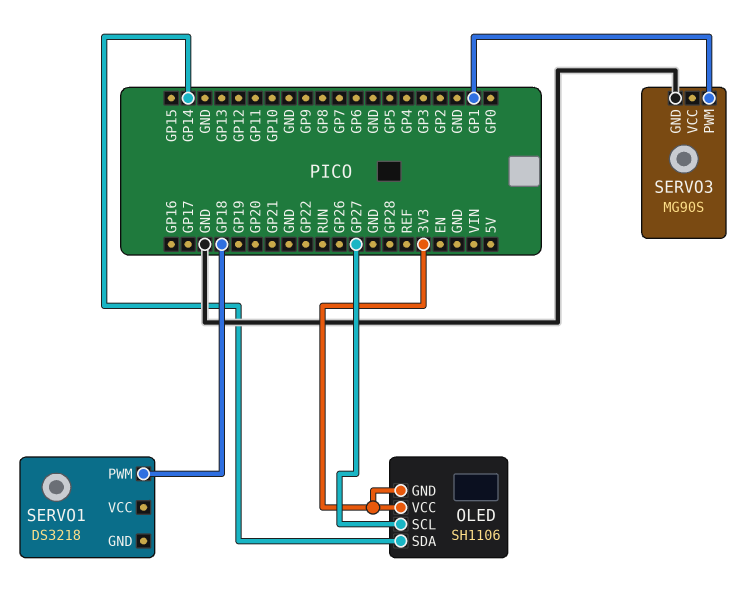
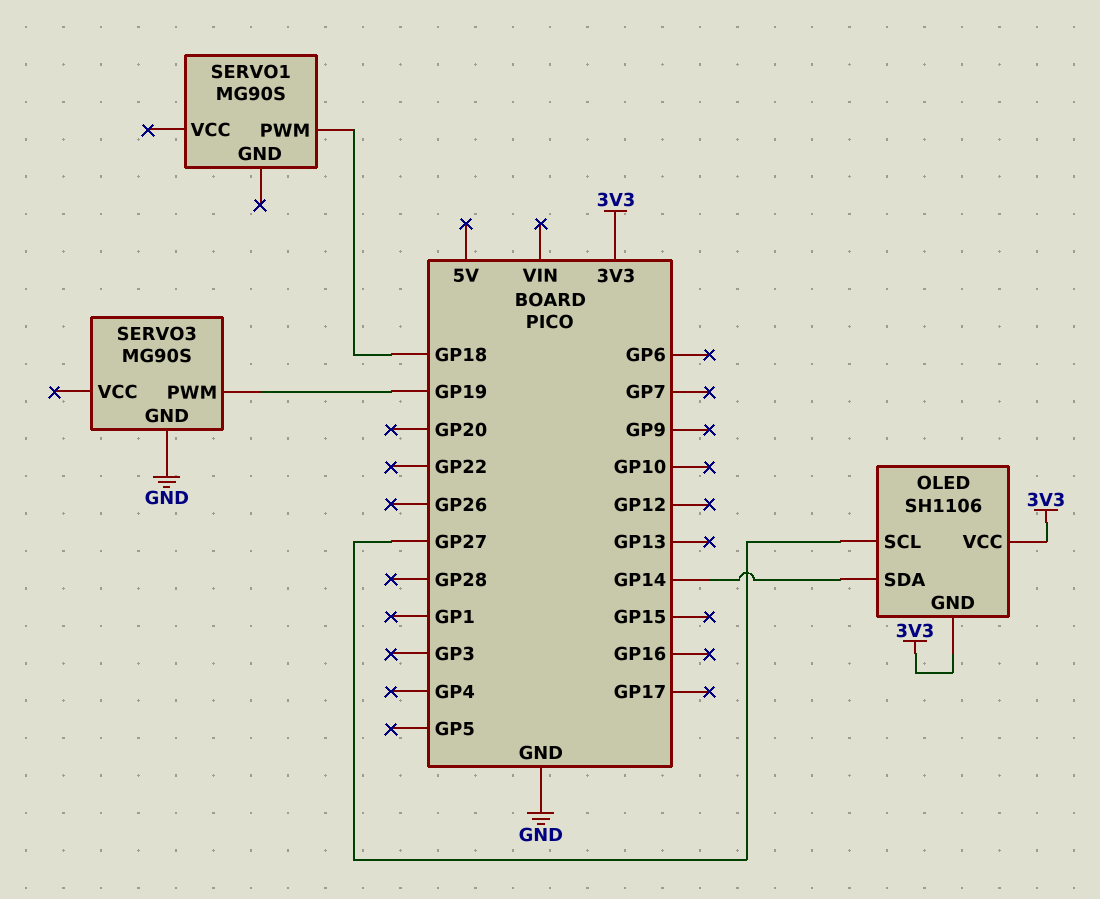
SERVO1: DS3218 -> MG90S
SERVO3 pin PWM: GP1 -> GP19

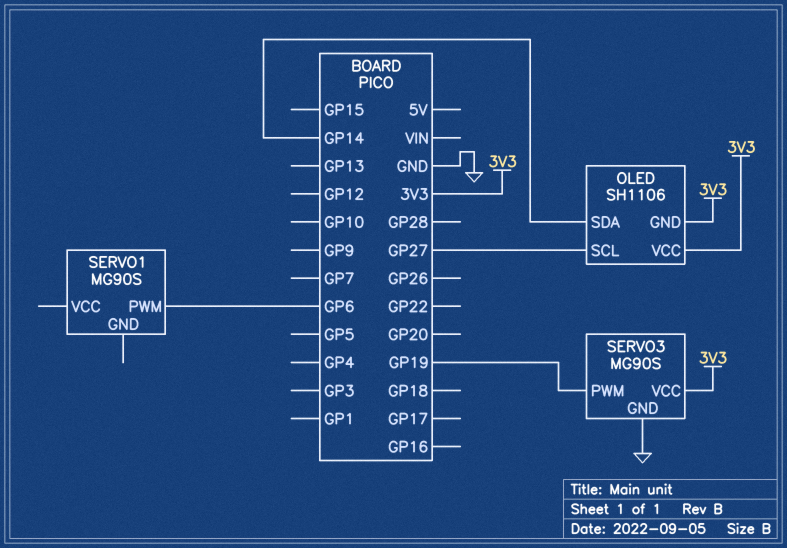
SERVO1 pin PWM: GP18 -> GP6
SERVO3 pin VCC: none -> 3V3

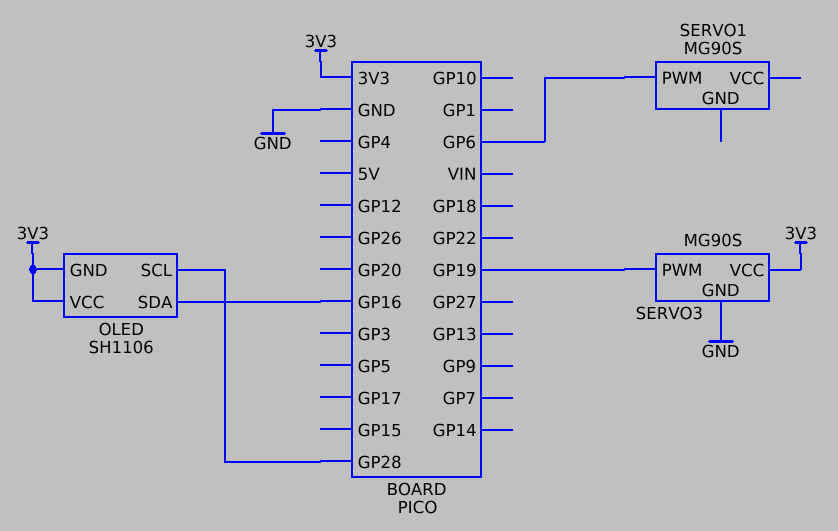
OLED pin SCL: GP27 -> GP28
OLED pin SDA: GP14 -> GP16

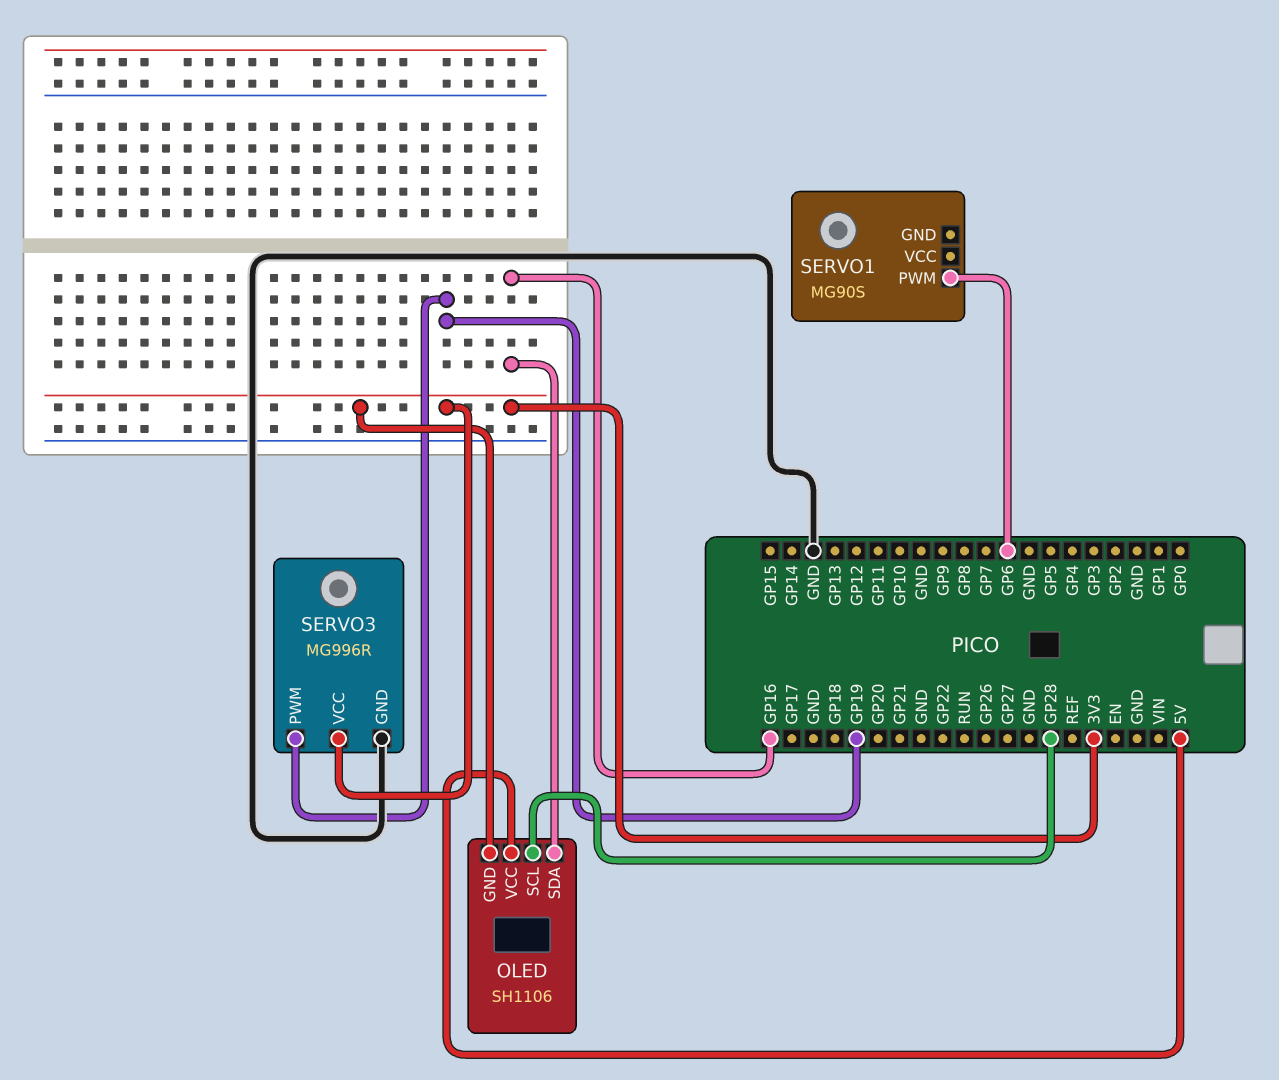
OLED pin VCC: 3V3 -> 5V
SERVO3: MG90S -> MG996R

